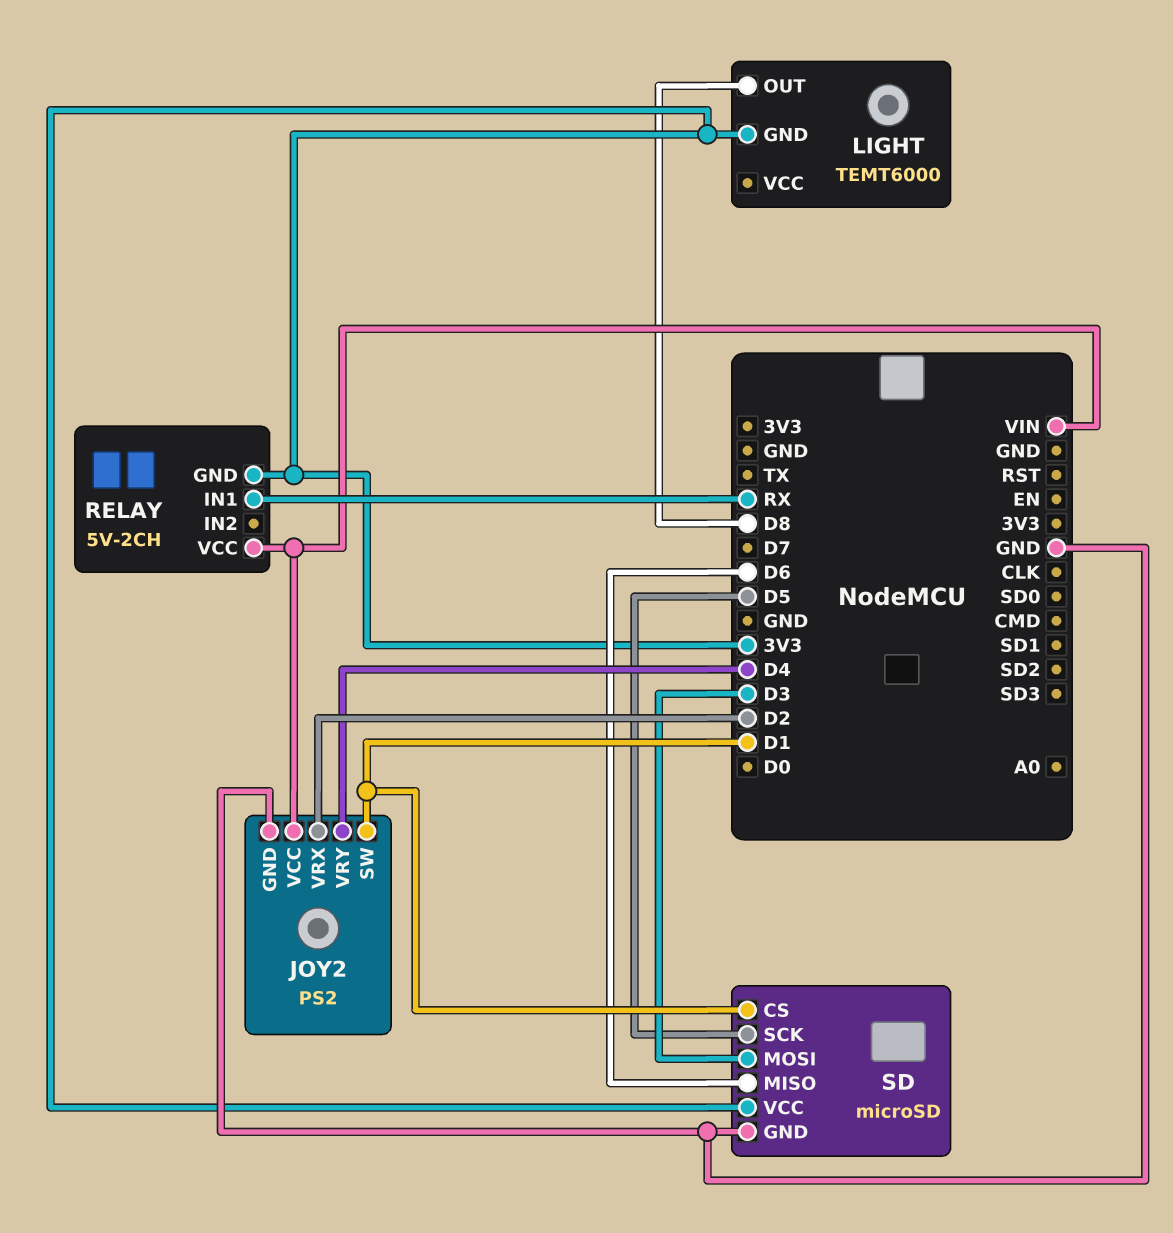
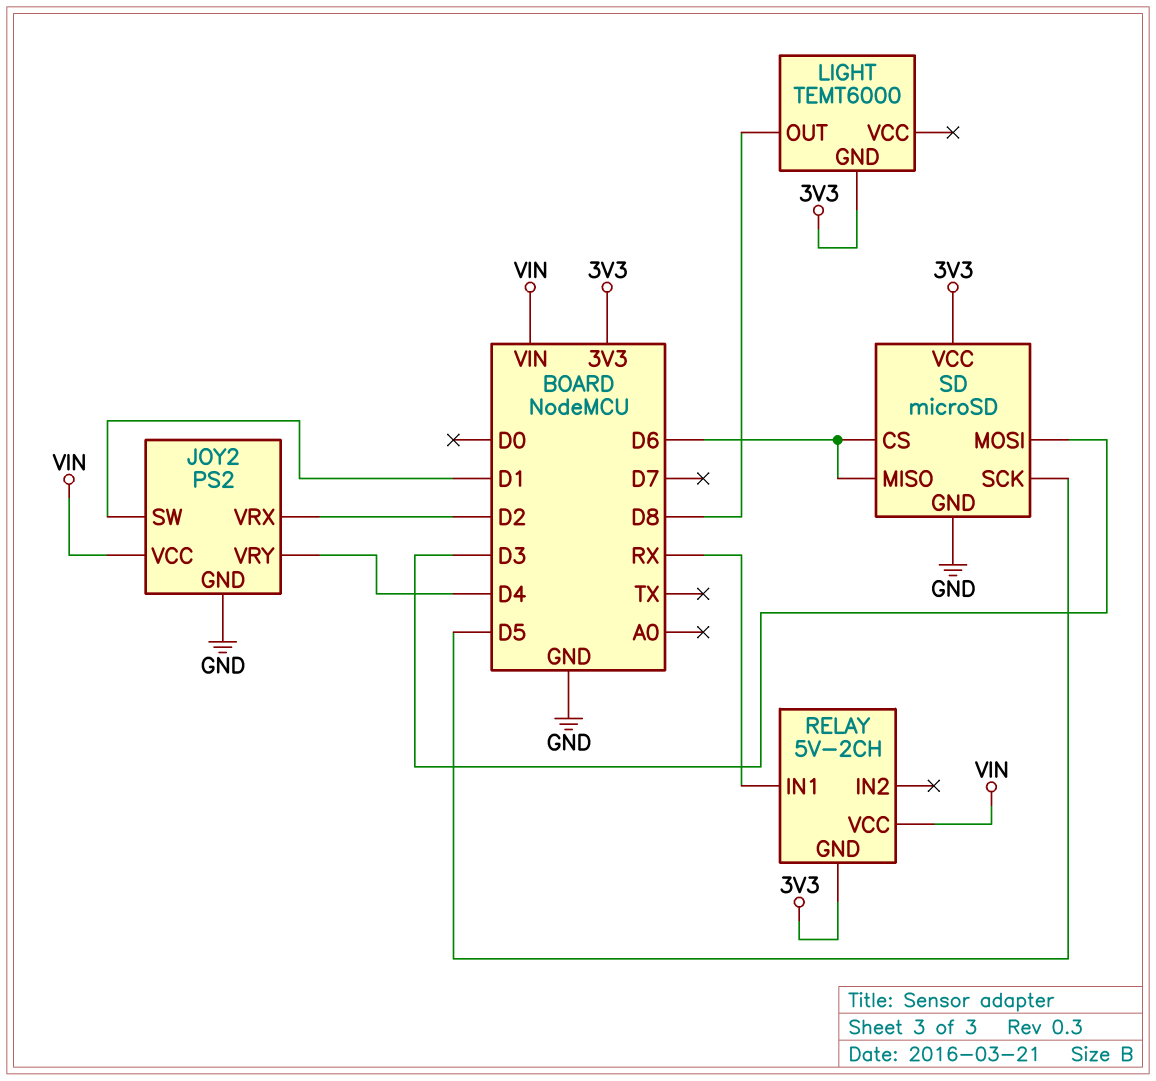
SD pin CS: D1 -> D6

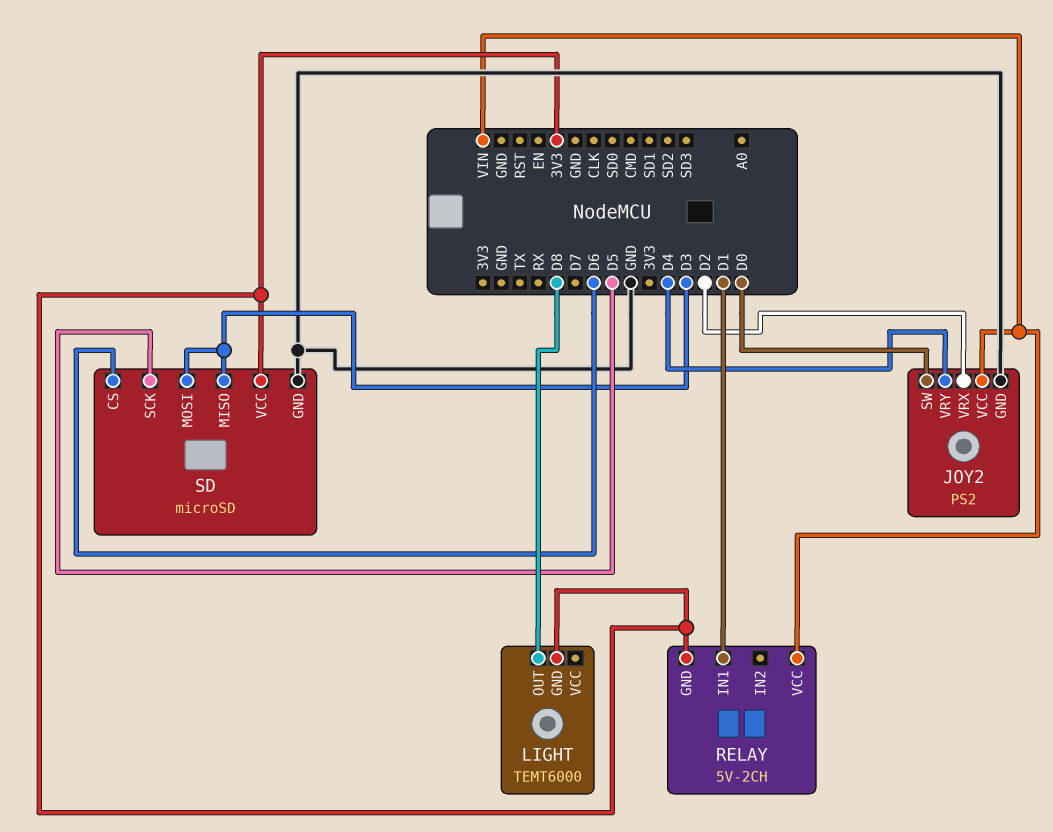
JOY2 pin SW: D1 -> D0
RELAY pin IN1: RX -> D1
SD pin MISO: D6 -> D3

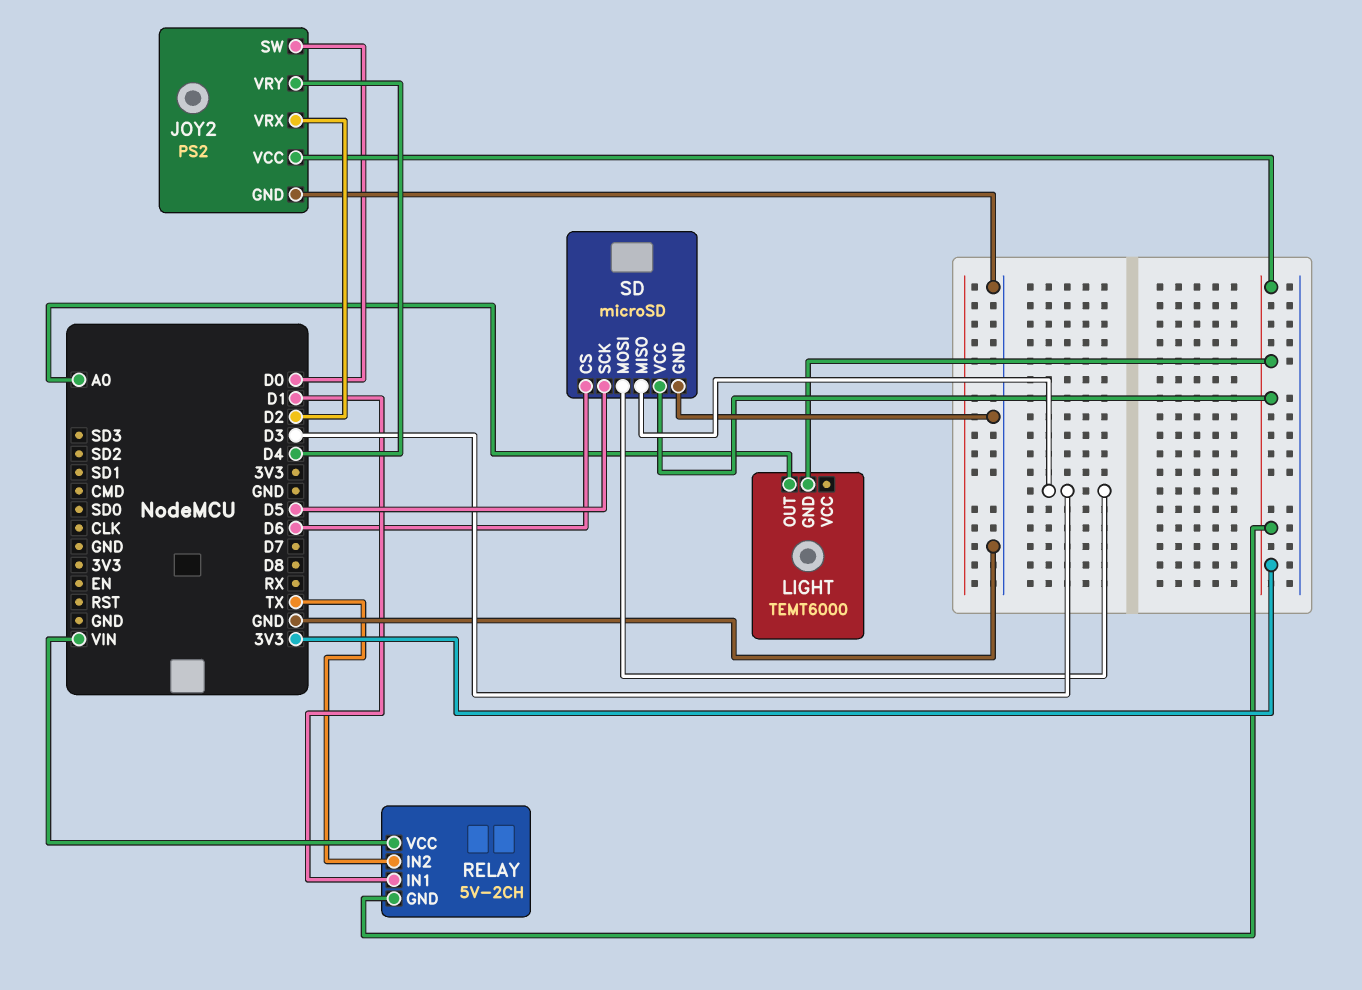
JOY2 pin VCC: VIN -> 3V3
LIGHT pin OUT: D8 -> A0
RELAY pin IN2: none -> TX

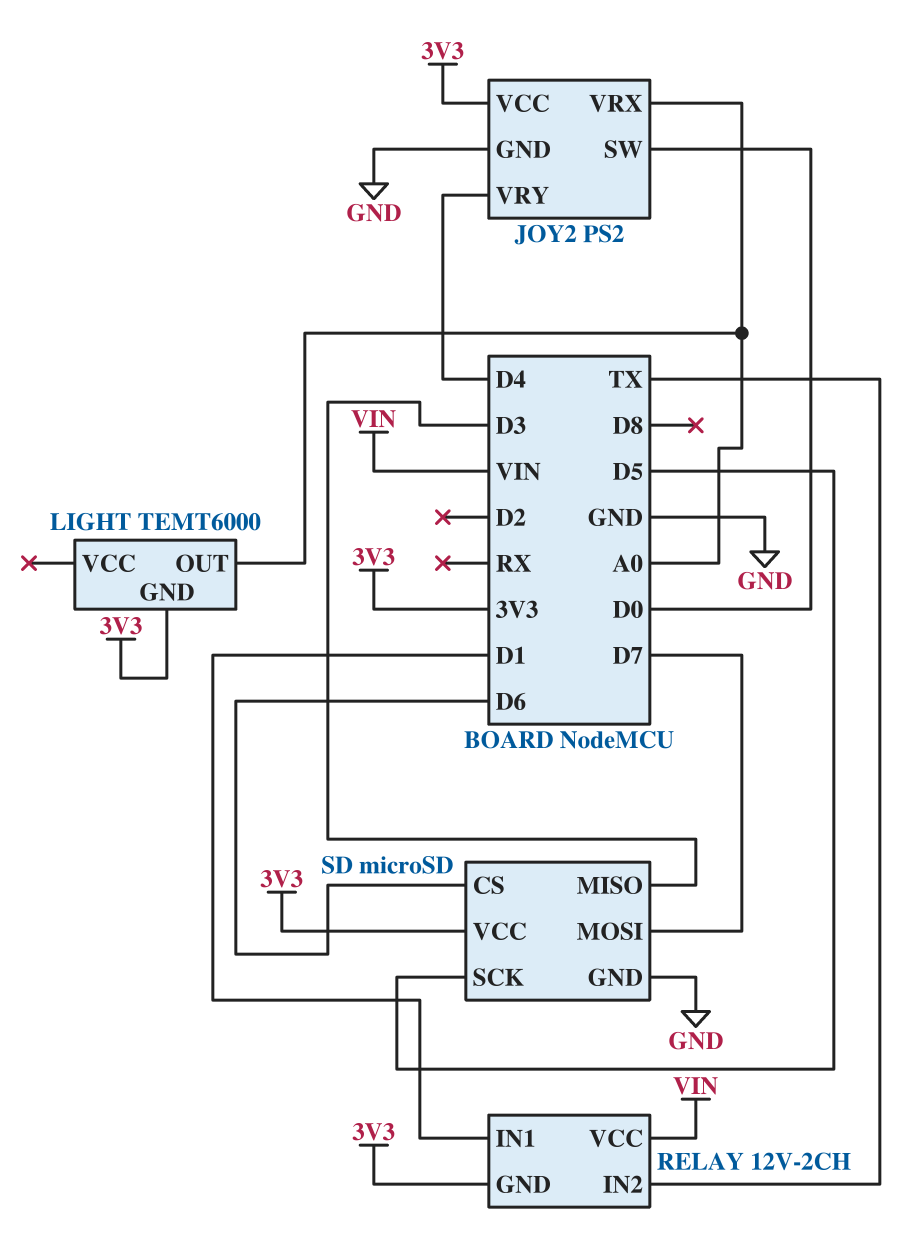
JOY2 pin VRX: D2 -> A0
RELAY: 5V-2CH -> 12V-2CH
SD pin MOSI: D3 -> D7

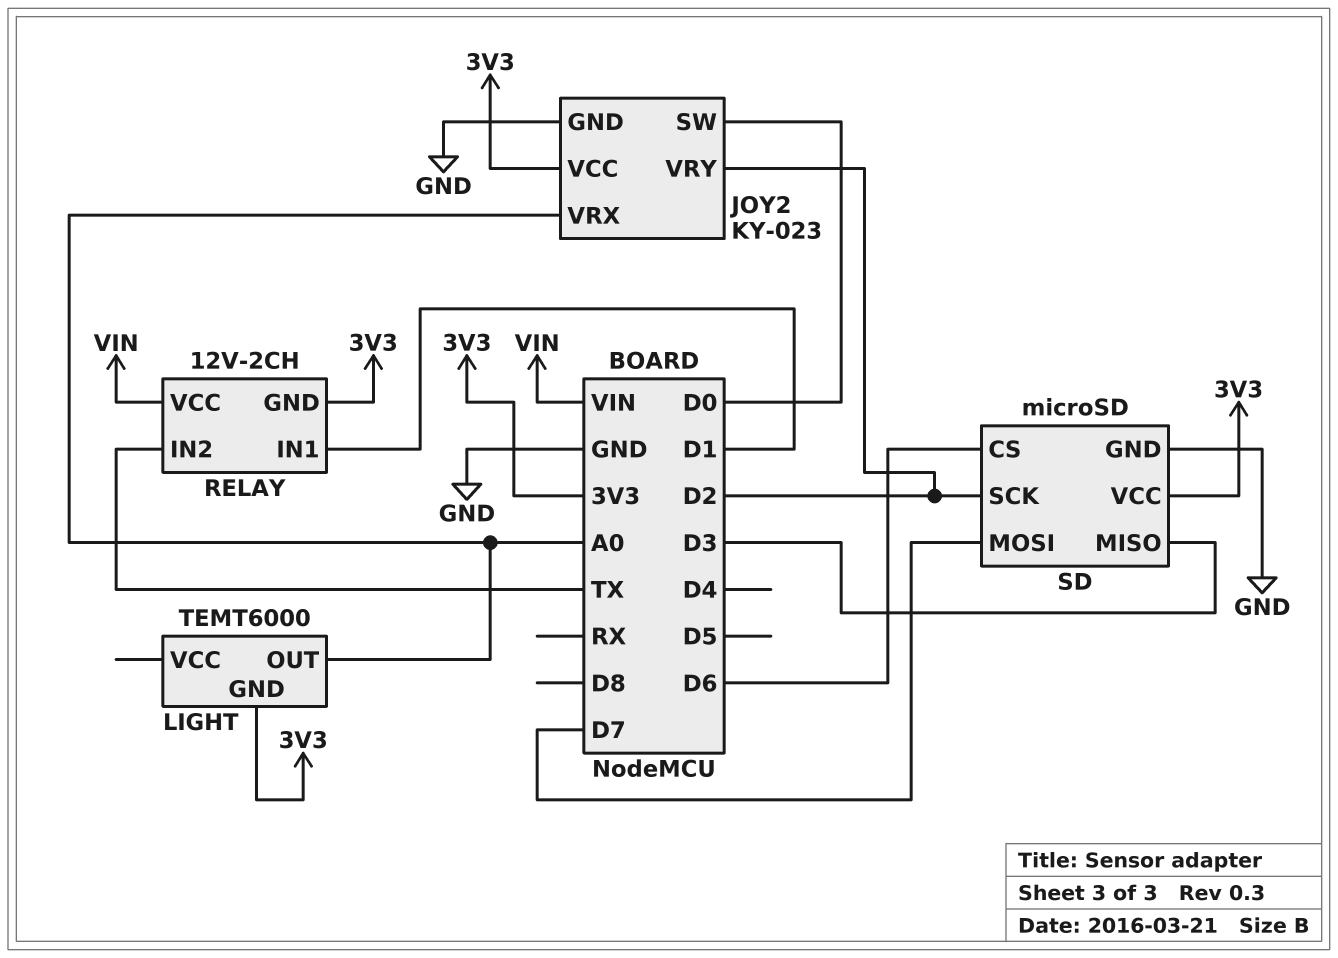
JOY2: PS2 -> KY-023
JOY2 pin VRY: D4 -> D2
SD pin SCK: D5 -> D2

